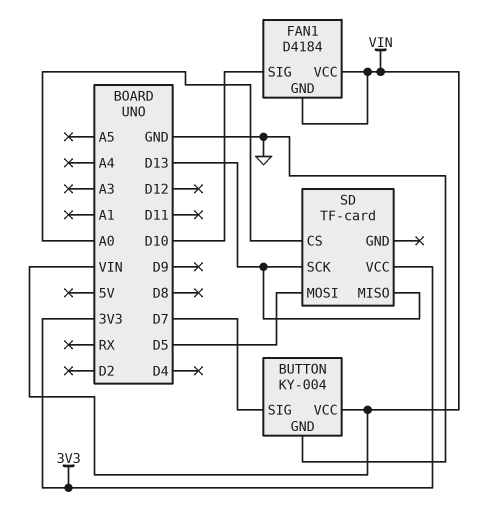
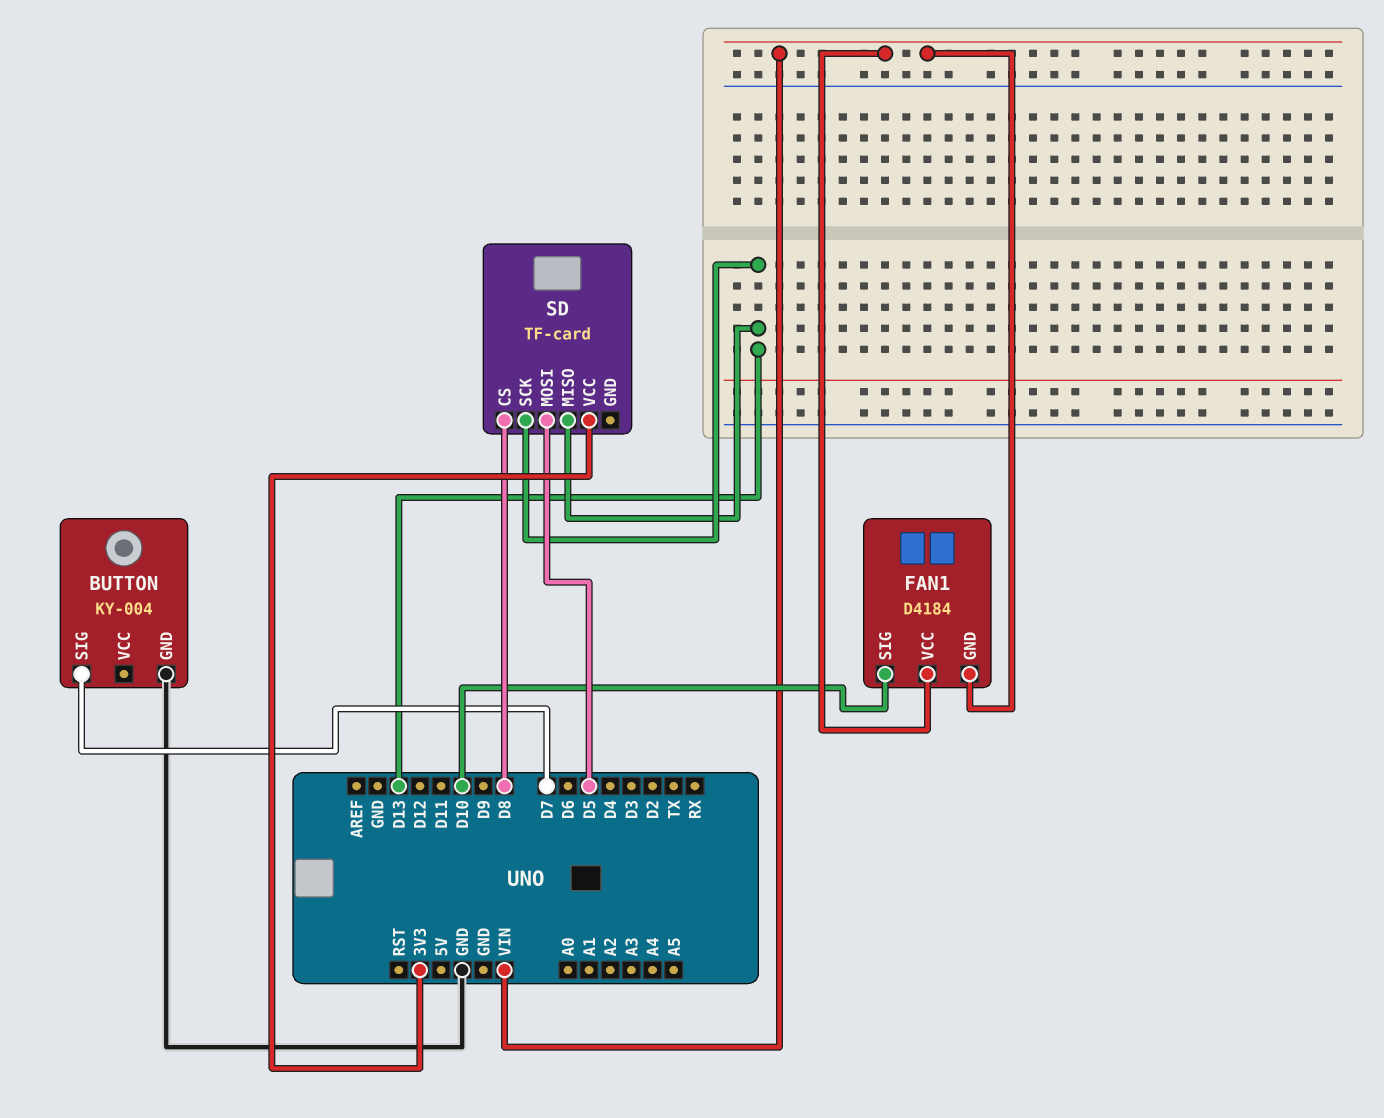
BUTTON pin VCC: VIN -> none
SD pin CS: A0 -> D8

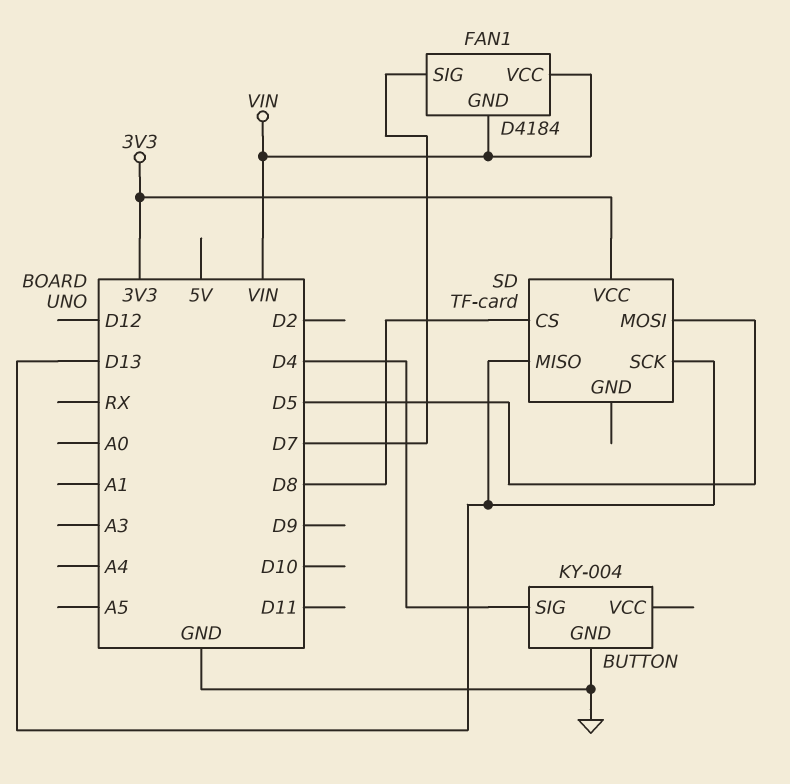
BUTTON pin SIG: D7 -> D4
FAN1 pin SIG: D10 -> D7

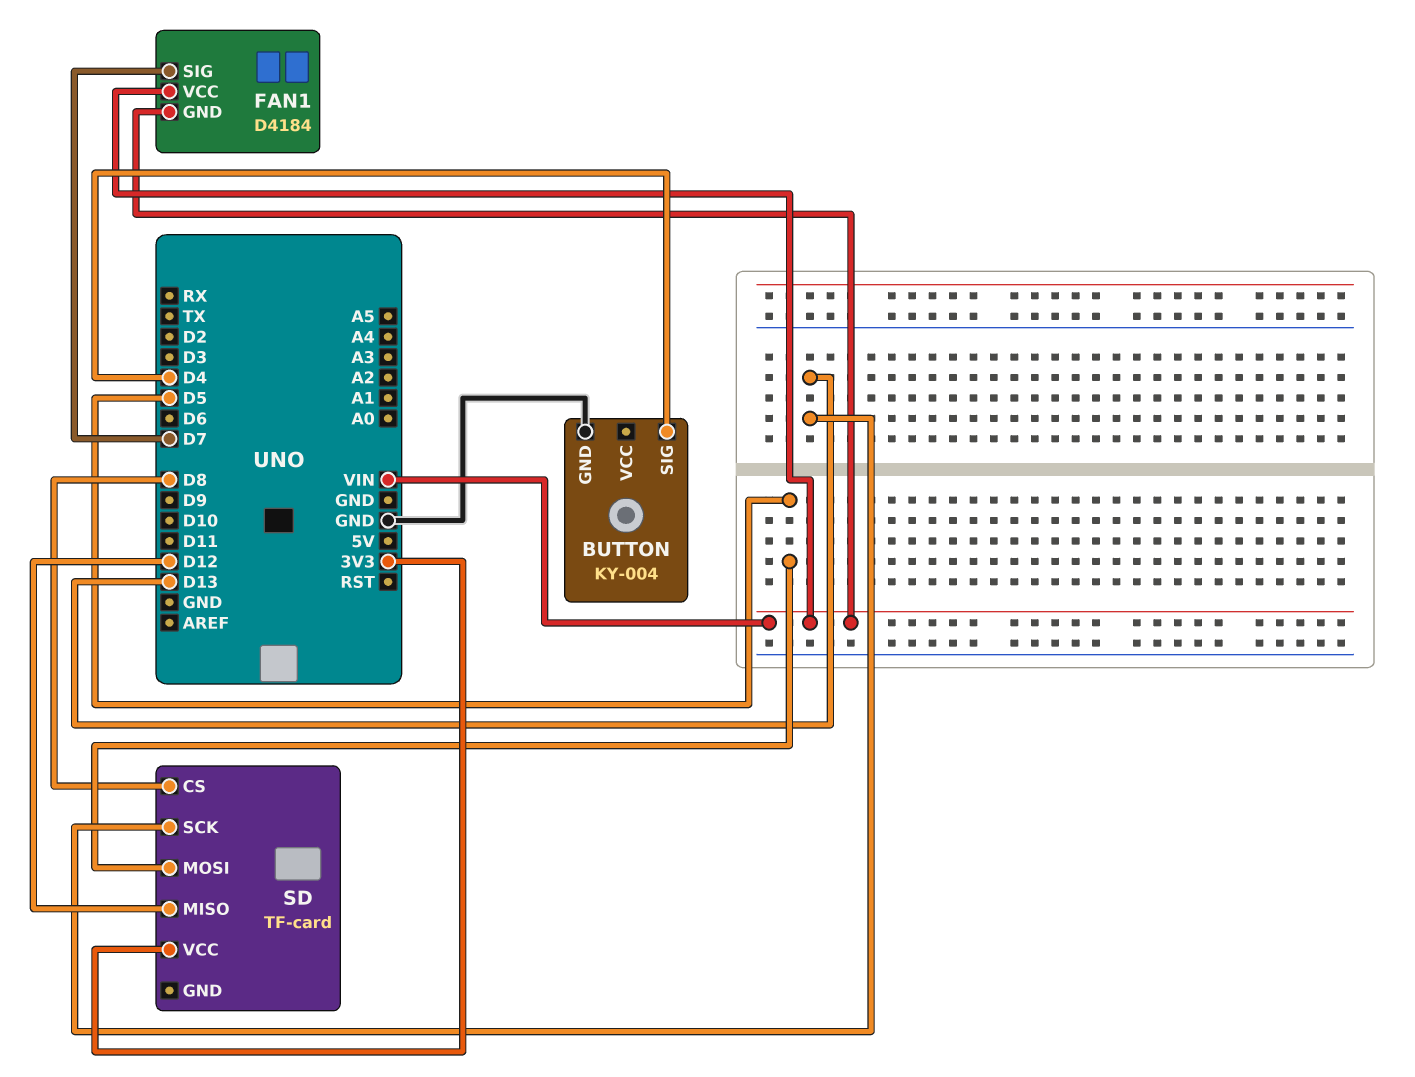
SD pin MISO: D13 -> D12

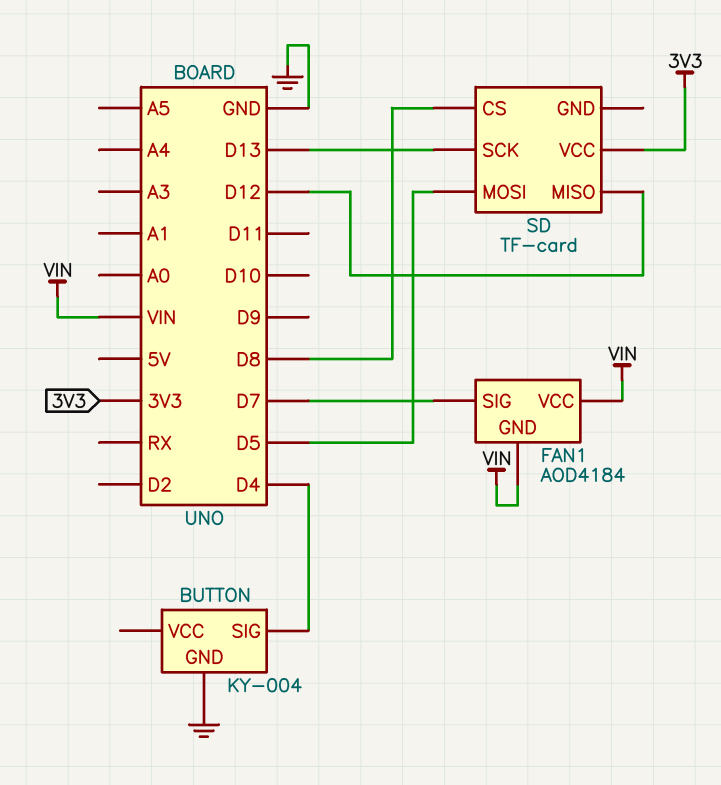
FAN1: D4184 -> AOD4184

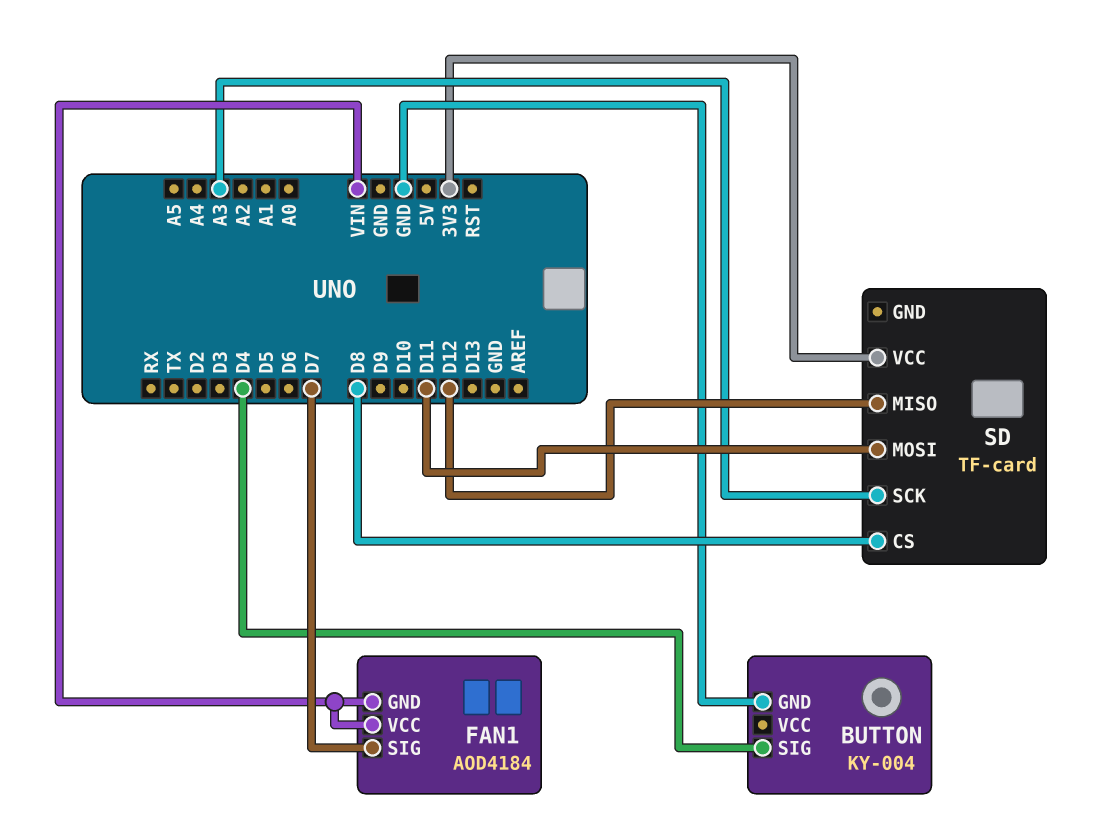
SD pin MOSI: D5 -> D11
SD pin SCK: D13 -> A3

